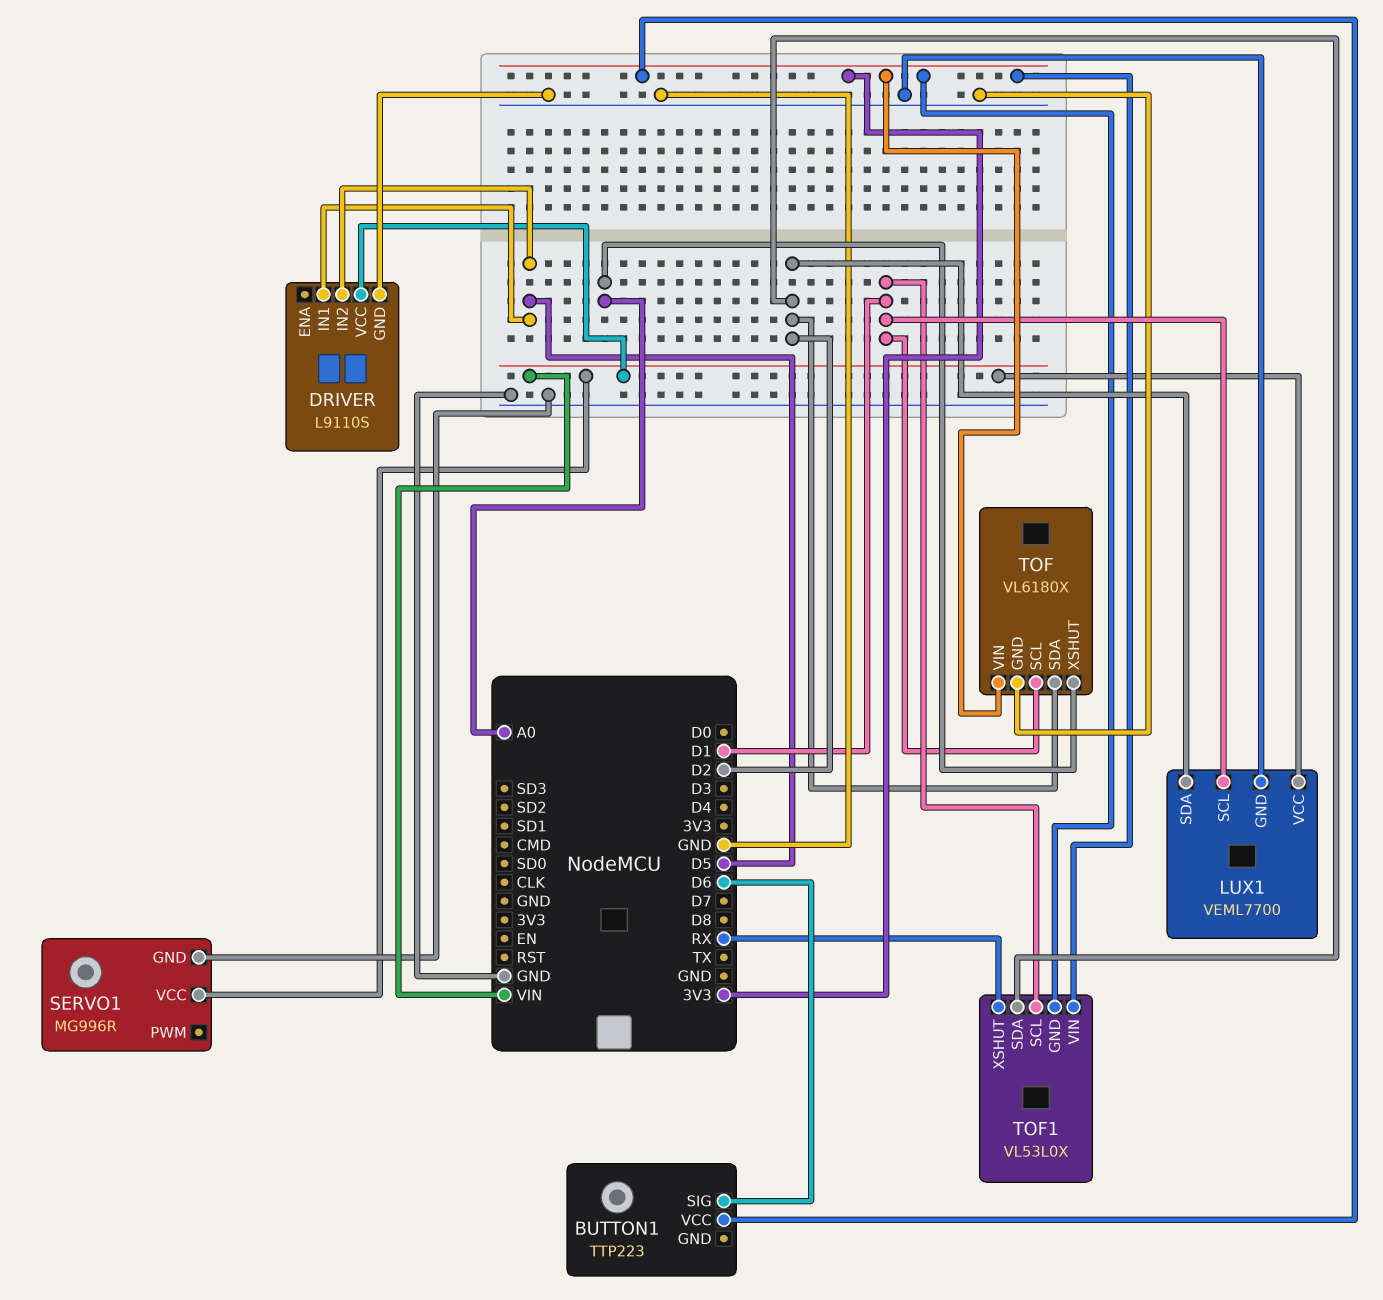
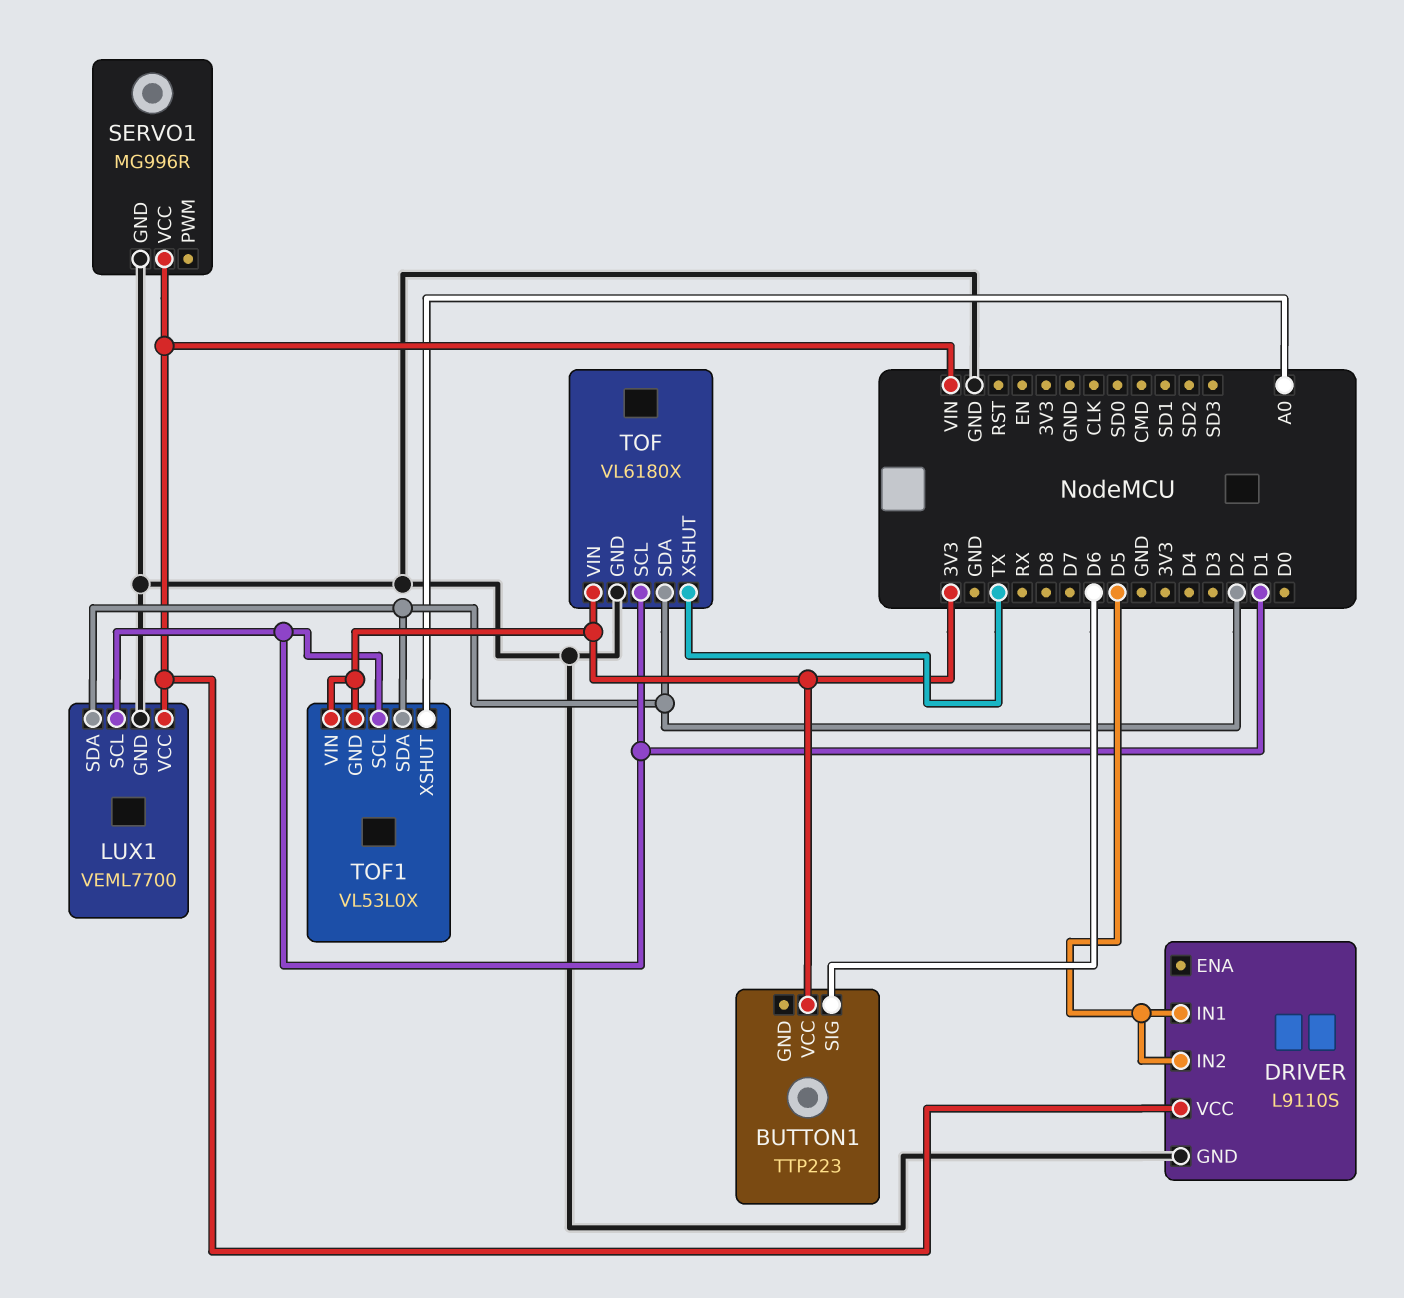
TOF pin XSHUT: A0 -> TX
TOF1 pin XSHUT: RX -> A0

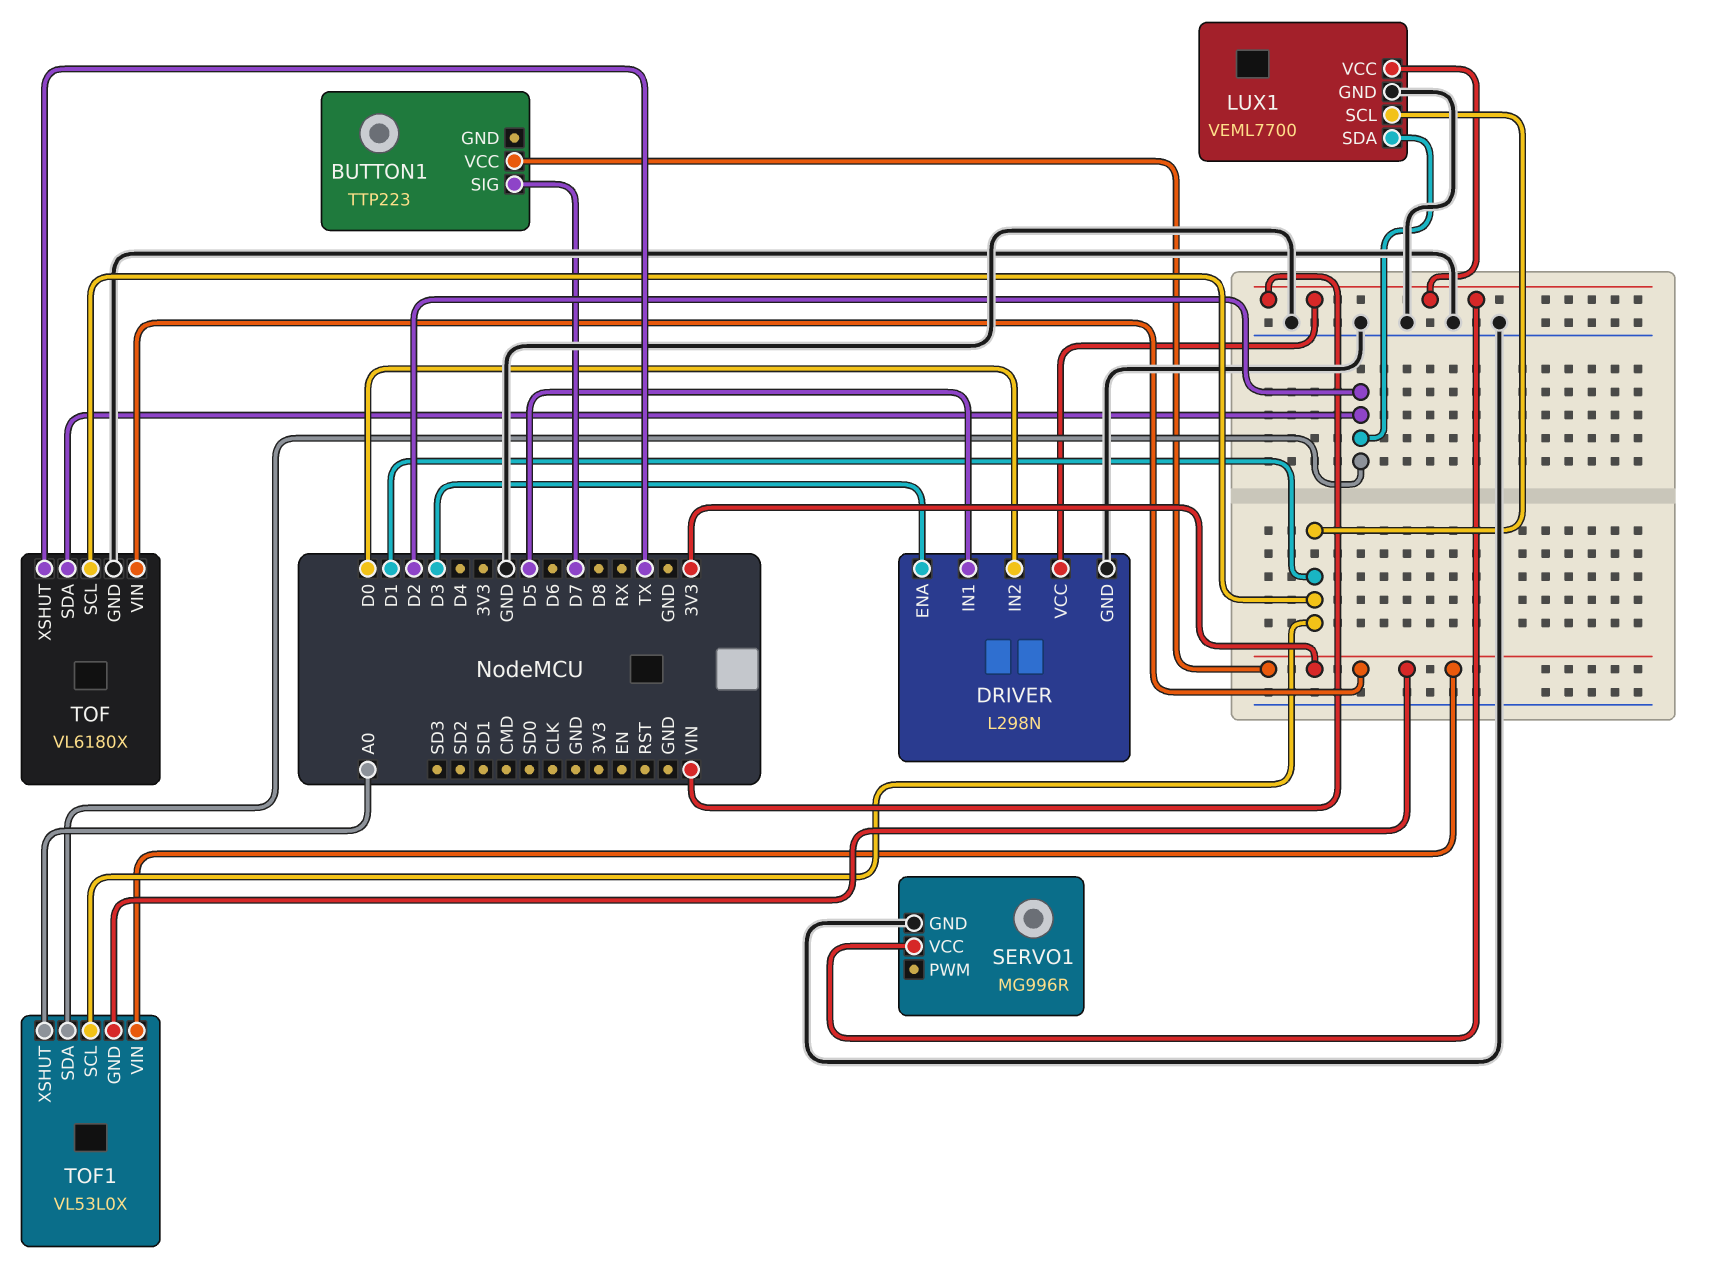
BUTTON1 pin SIG: D6 -> D7
DRIVER: L9110S -> L298N
DRIVER pin ENA: none -> D3
DRIVER pin IN2: D5 -> D0

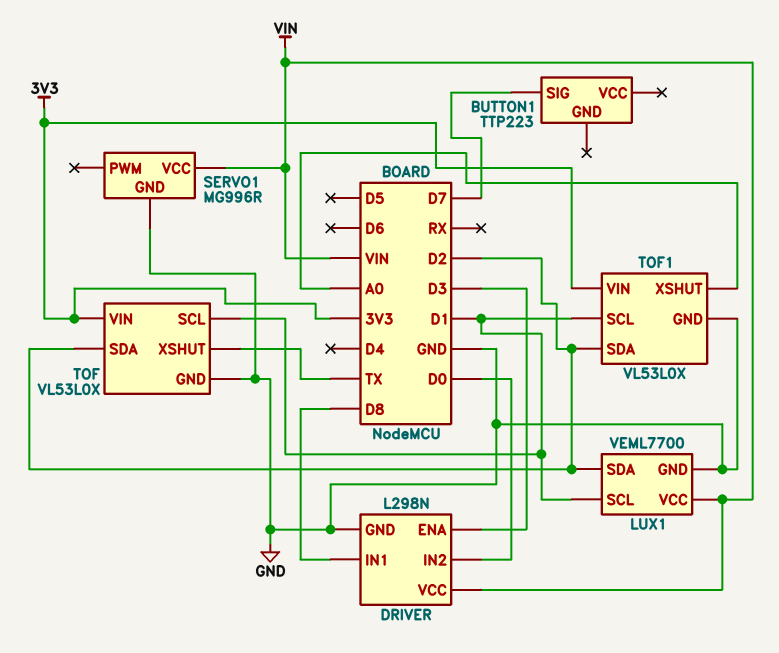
BUTTON1 pin VCC: 3V3 -> none
DRIVER pin IN1: D5 -> D8
TOF: VL6180X -> VL53L0X
TOF1 pin GND: 3V3 -> GND

